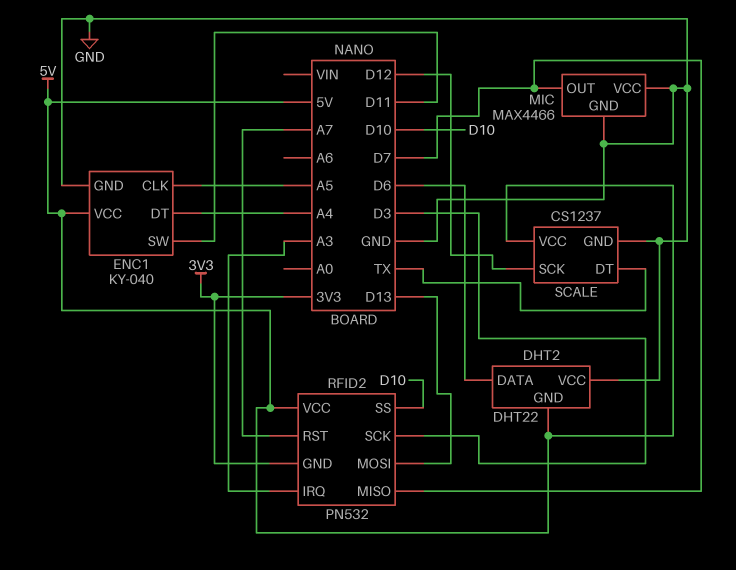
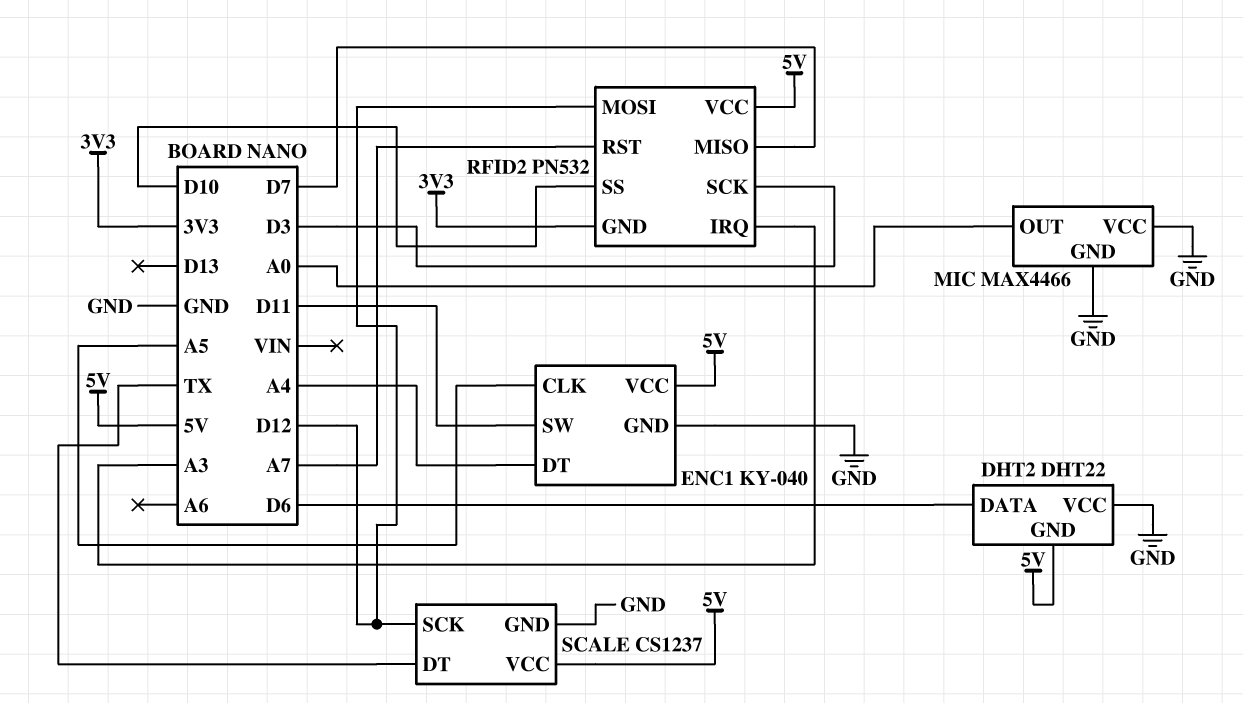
MIC pin OUT: D7 -> A0
RFID2 pin MOSI: D13 -> D12

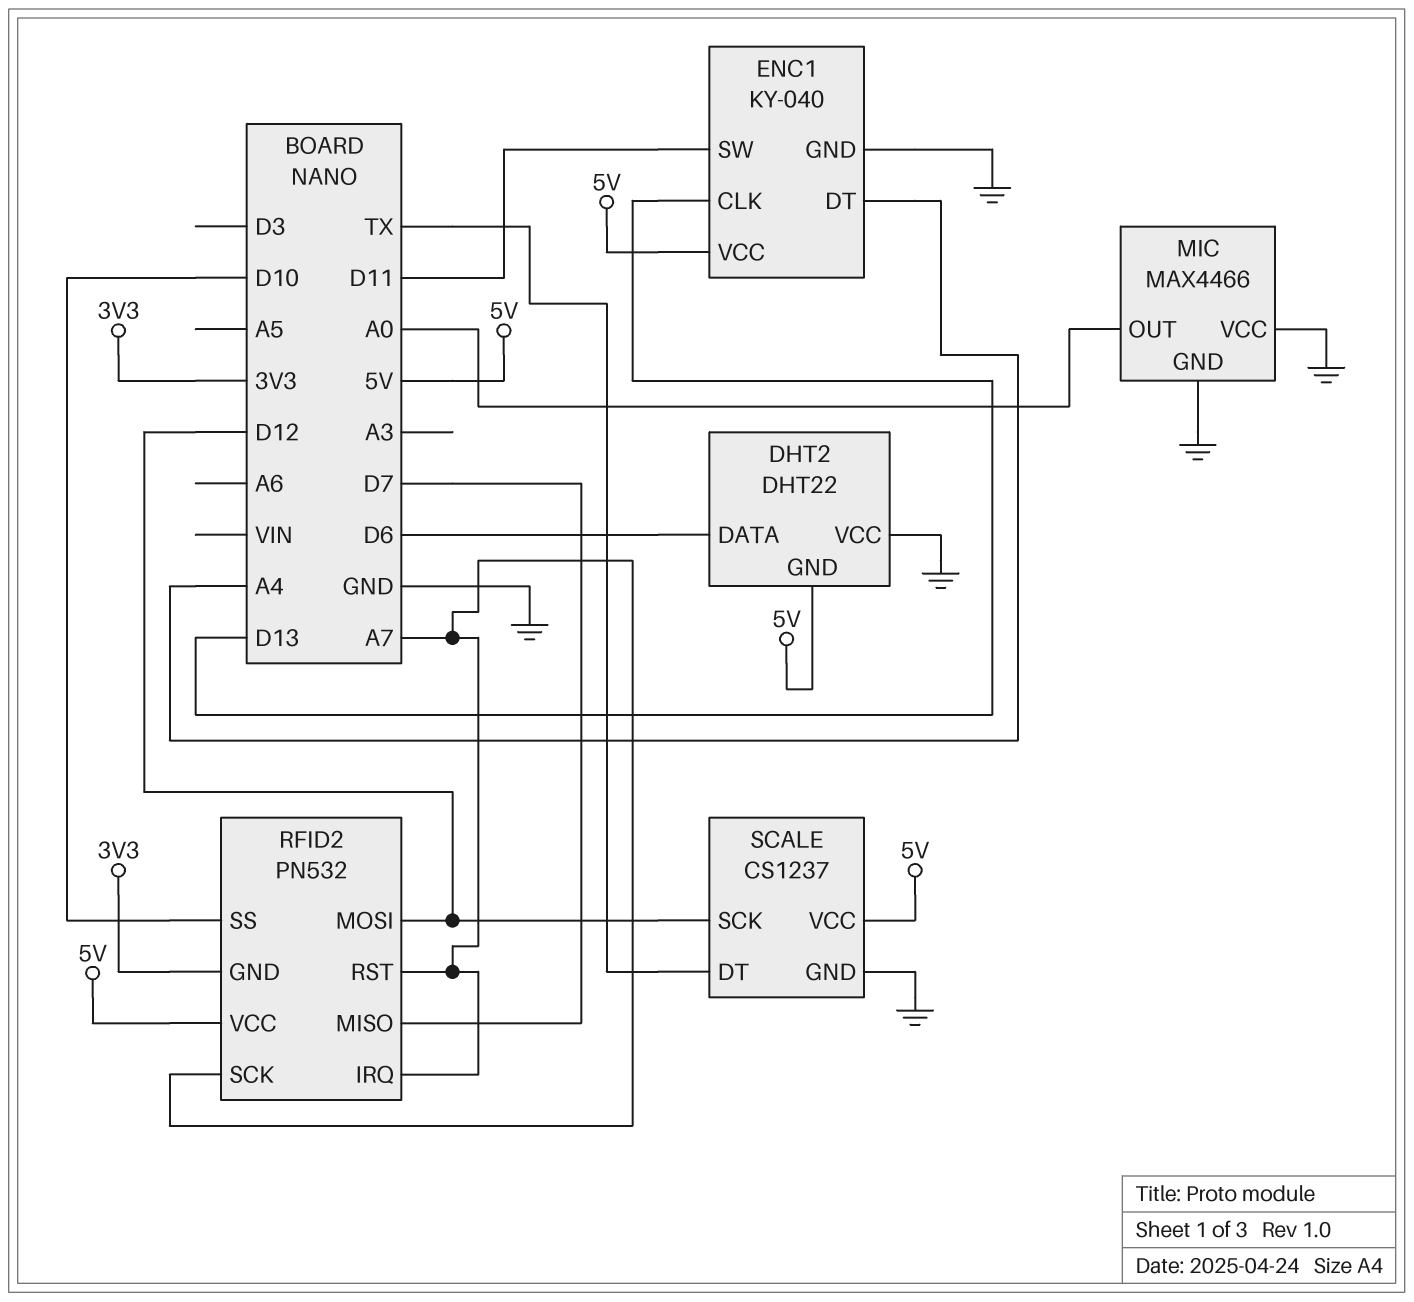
ENC1 pin CLK: A5 -> D13
RFID2 pin IRQ: A3 -> A7
RFID2 pin SCK: D3 -> A7

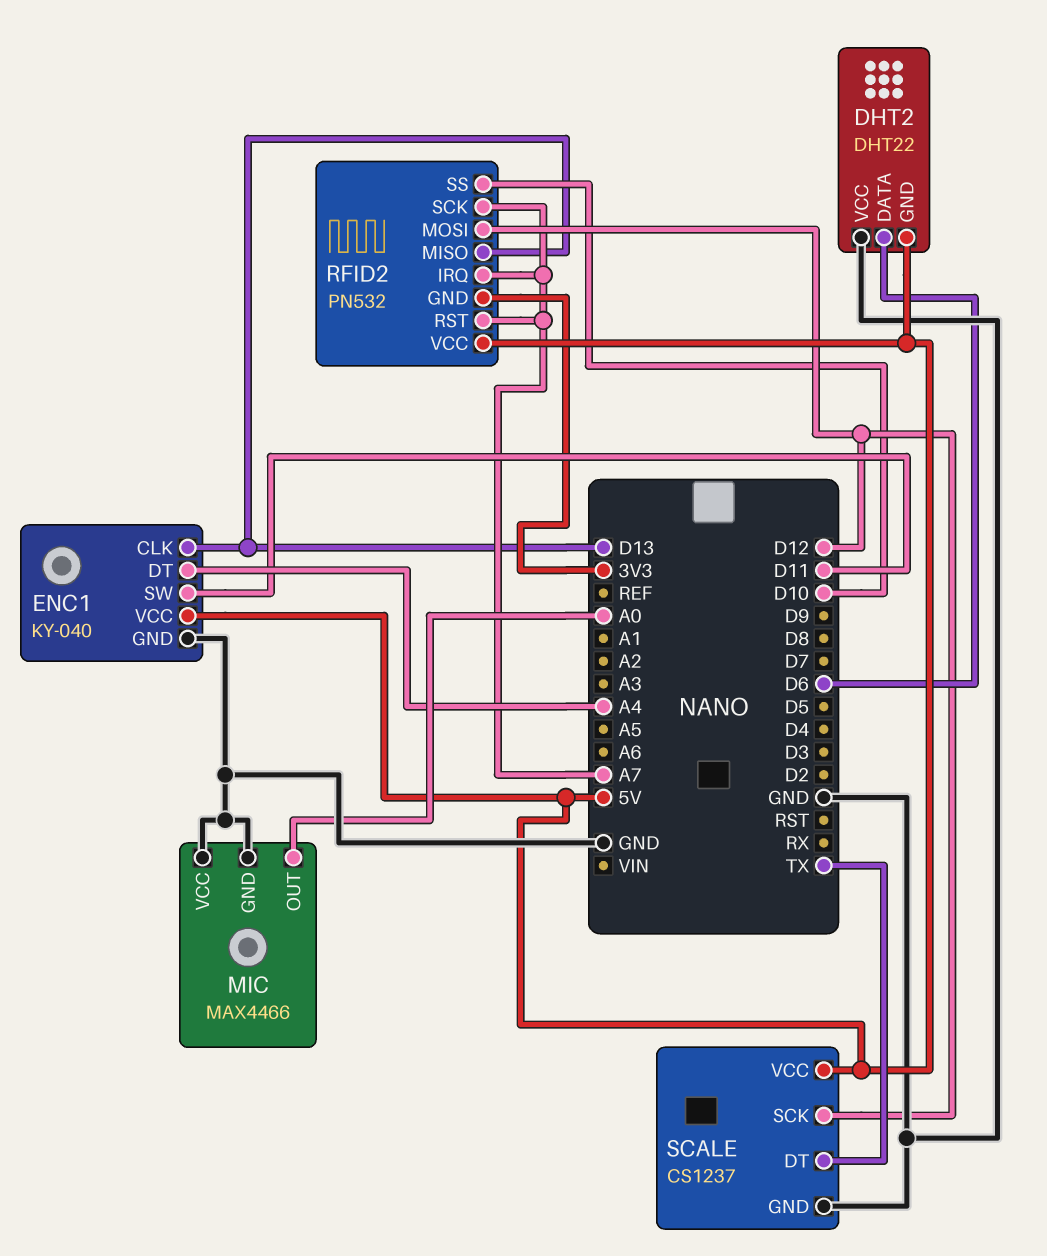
RFID2 pin MISO: D7 -> D13

